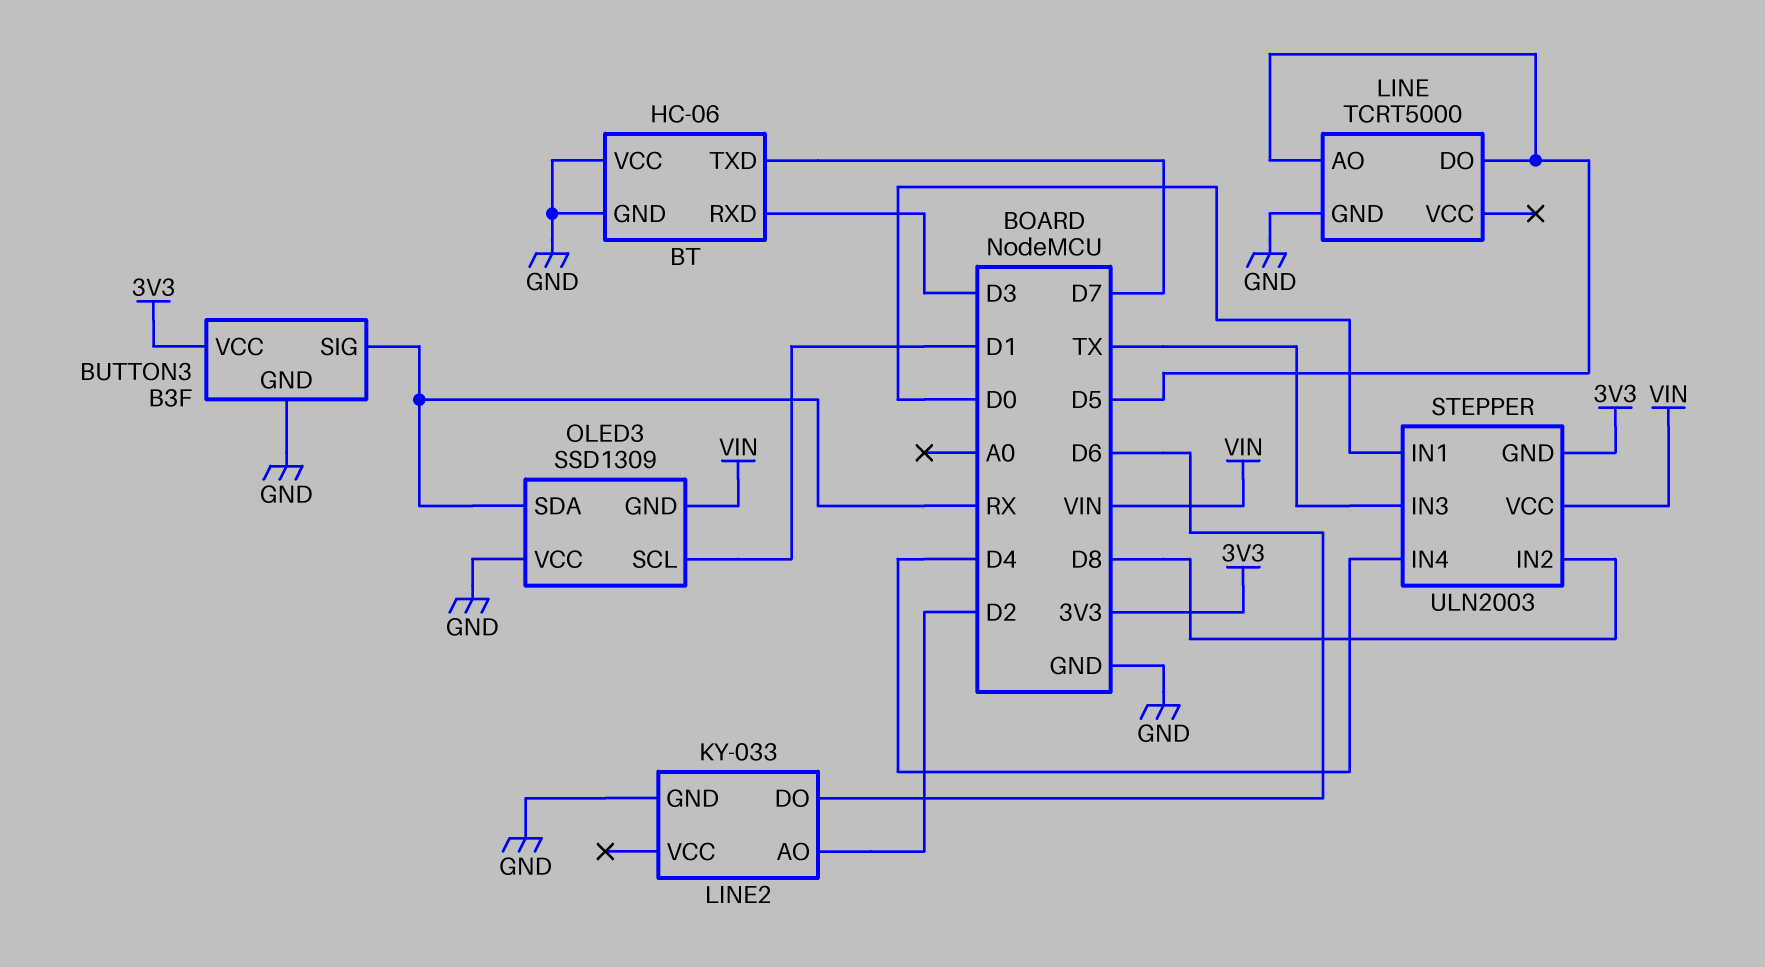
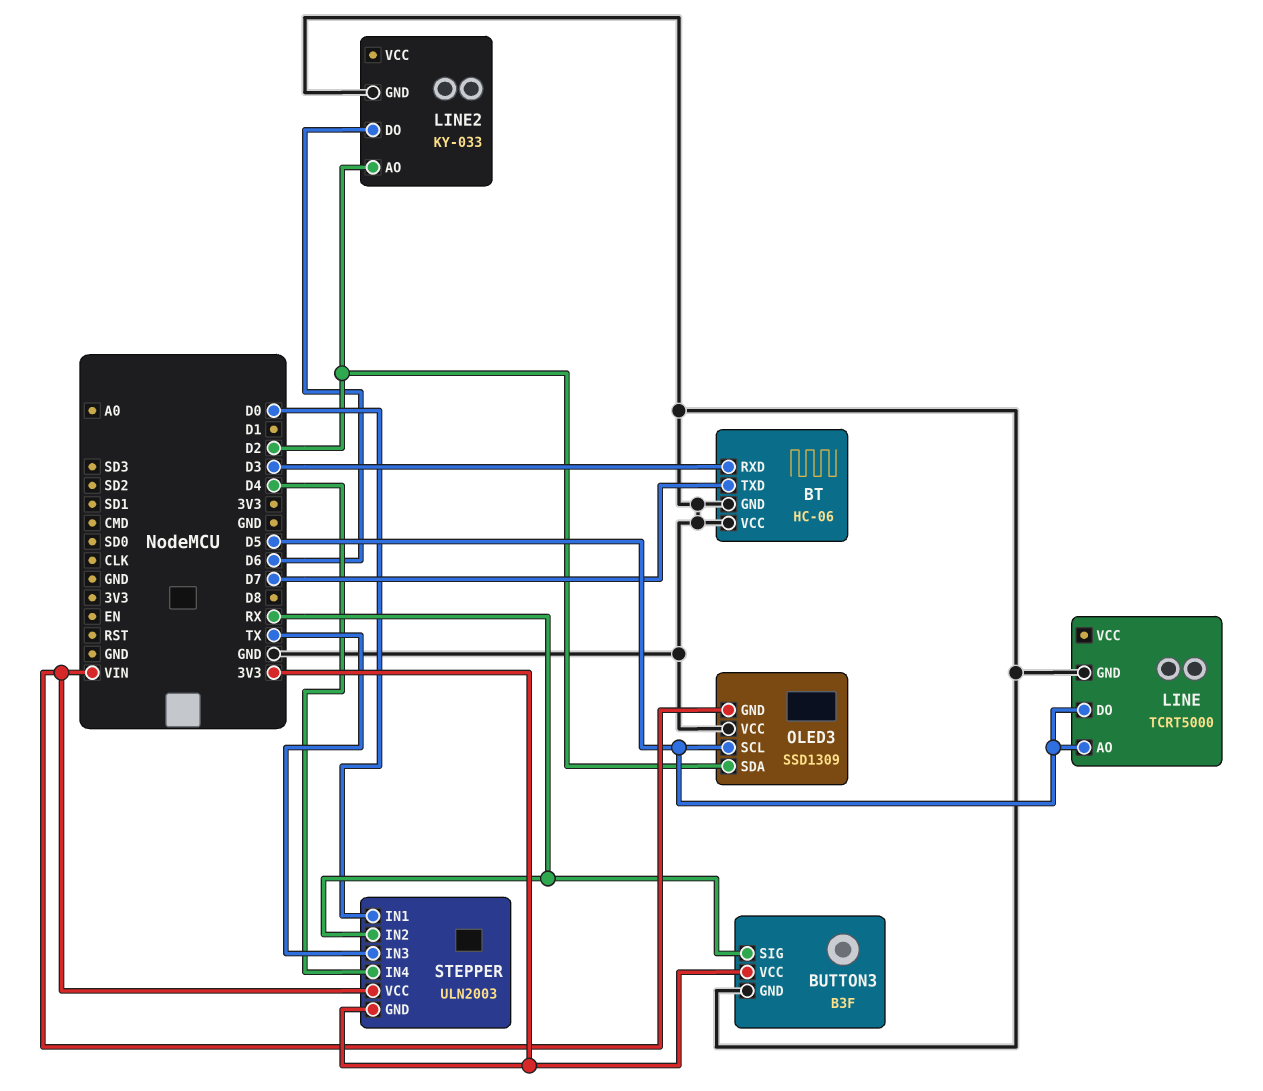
OLED3 pin SCL: D1 -> D5
OLED3 pin SDA: RX -> D2
STEPPER pin IN2: D8 -> RX

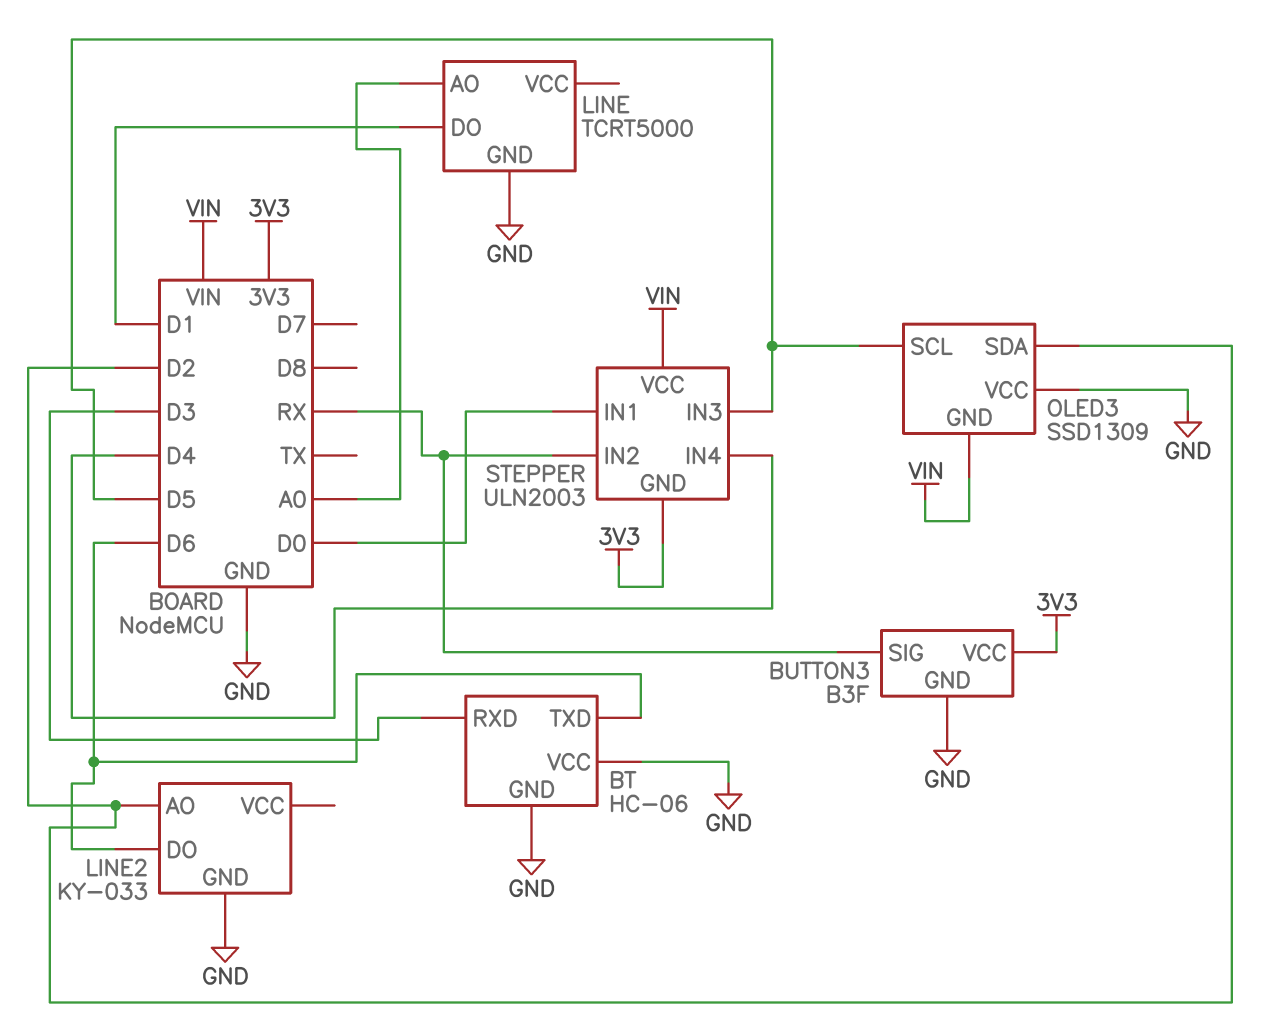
BT pin TXD: D7 -> D6
LINE pin AO: D5 -> A0
LINE pin DO: D5 -> D1
STEPPER pin IN3: TX -> D5

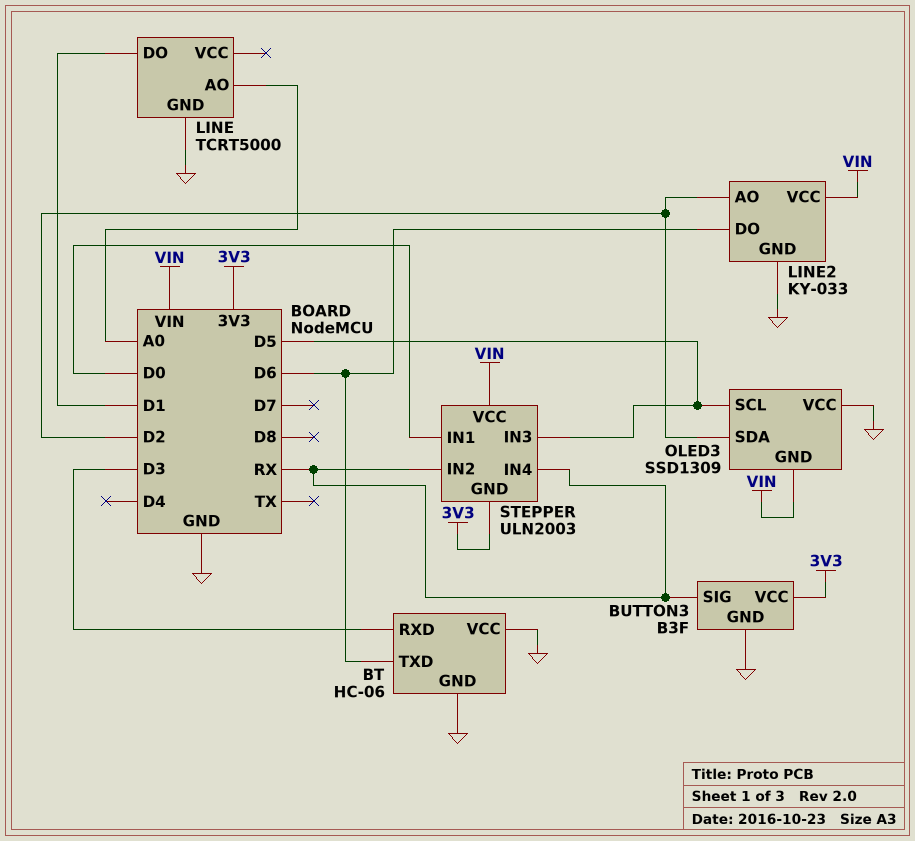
LINE2 pin VCC: none -> VIN
STEPPER pin IN4: D4 -> RX

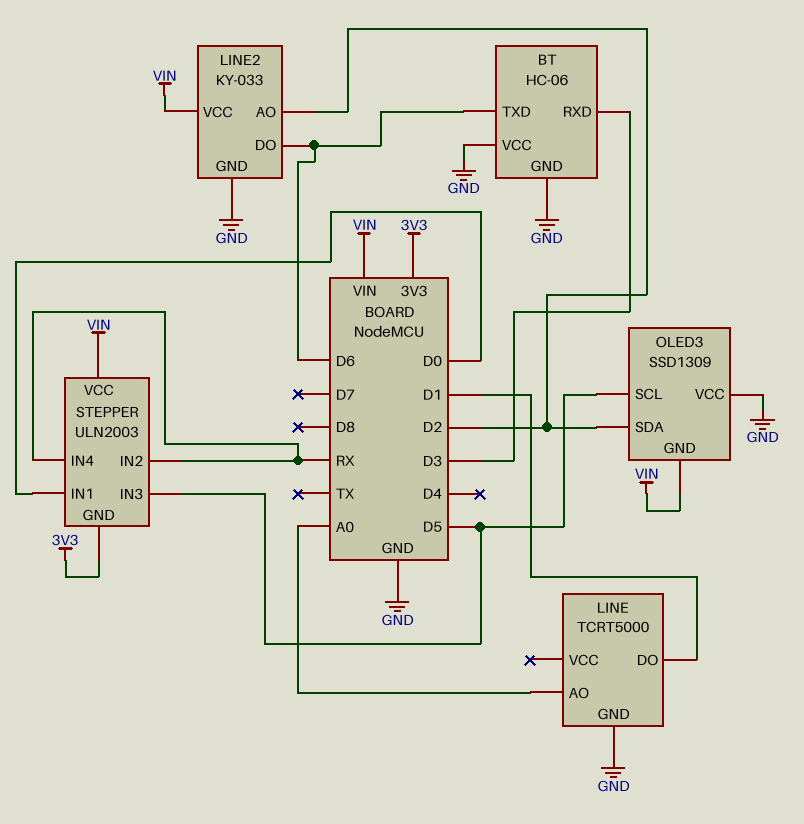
BUTTON3: B3F -> none
BUTTON3 pin GND: GND -> none
BUTTON3 pin SIG: RX -> none
BUTTON3 pin VCC: 3V3 -> none

